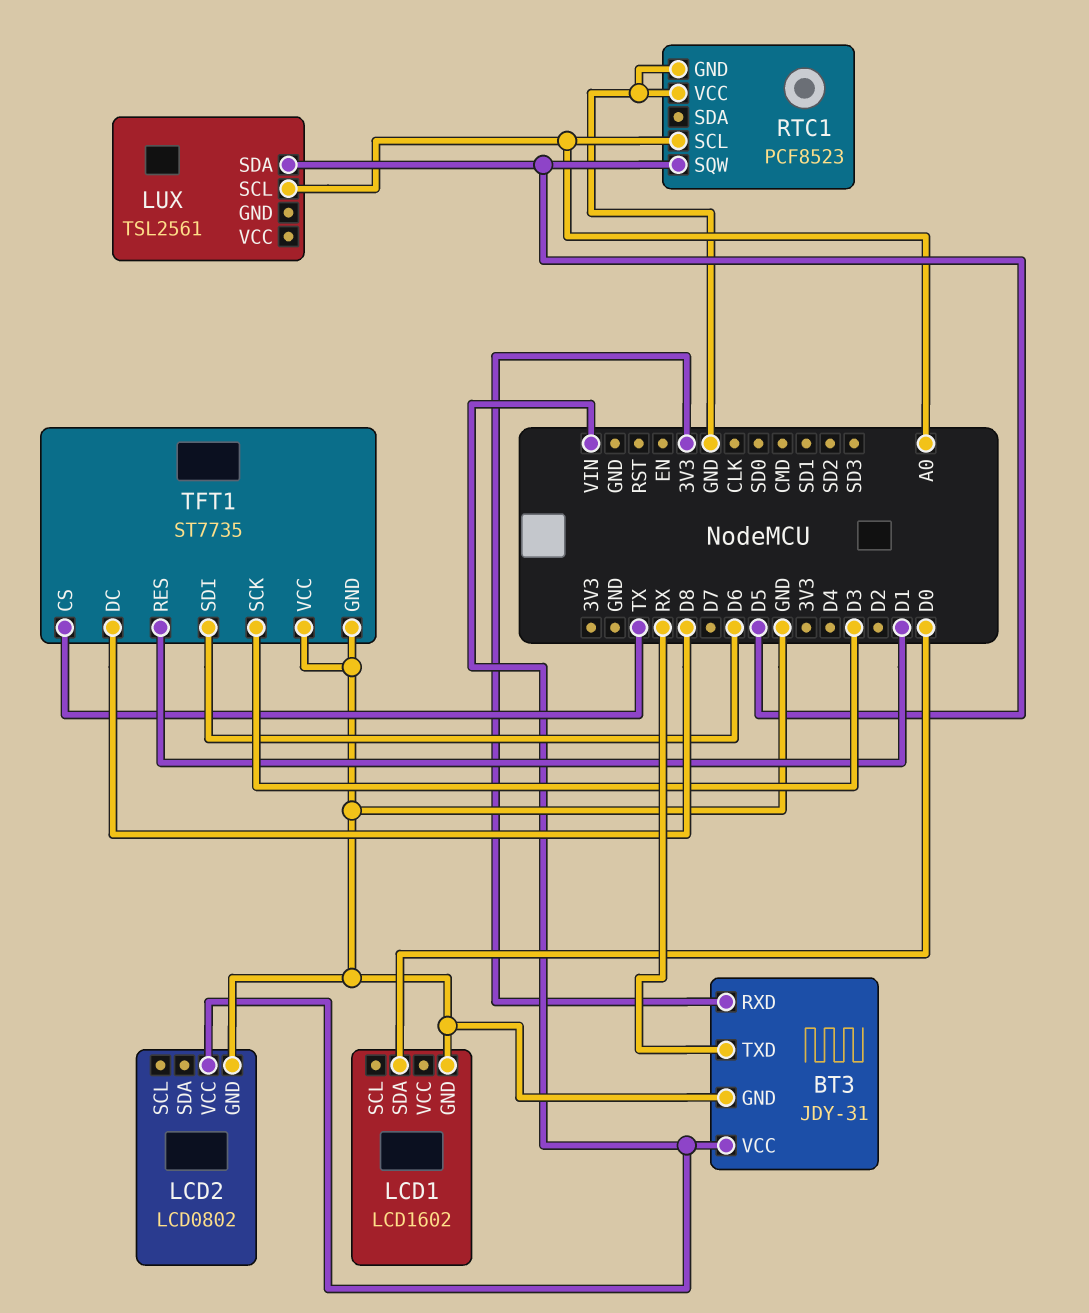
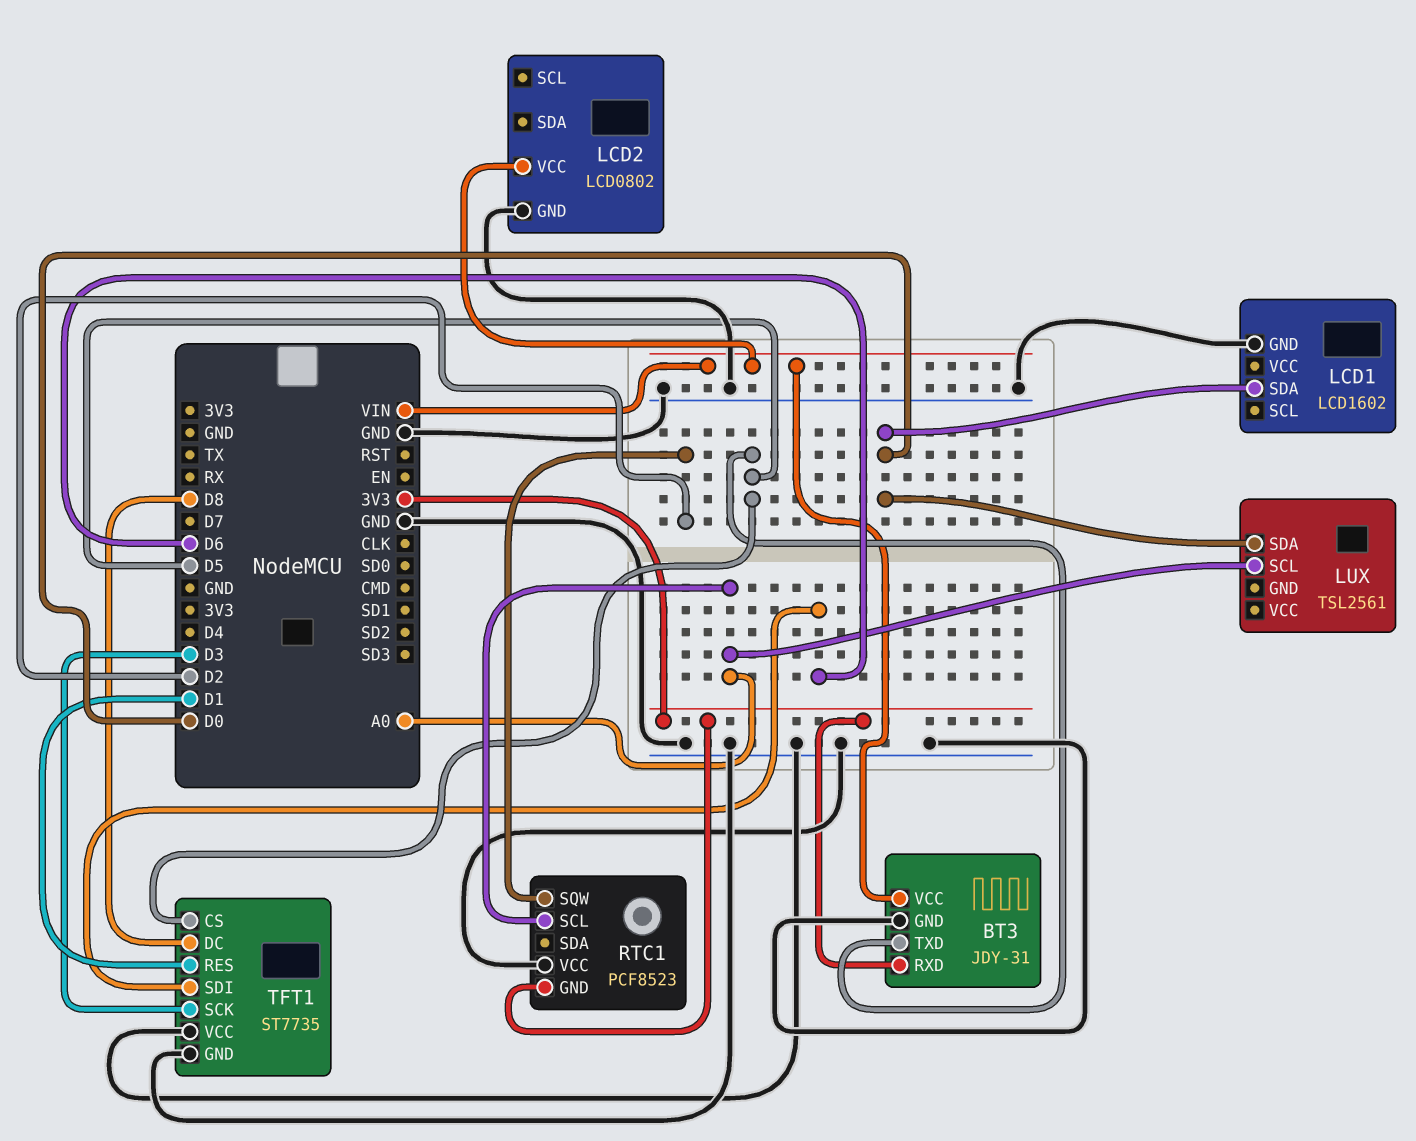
BT3 pin TXD: RX -> D5
LUX pin SDA: D5 -> D0
RTC1 pin GND: GND -> 3V3
RTC1 pin SQW: D5 -> D2
TFT1 pin CS: TX -> D5

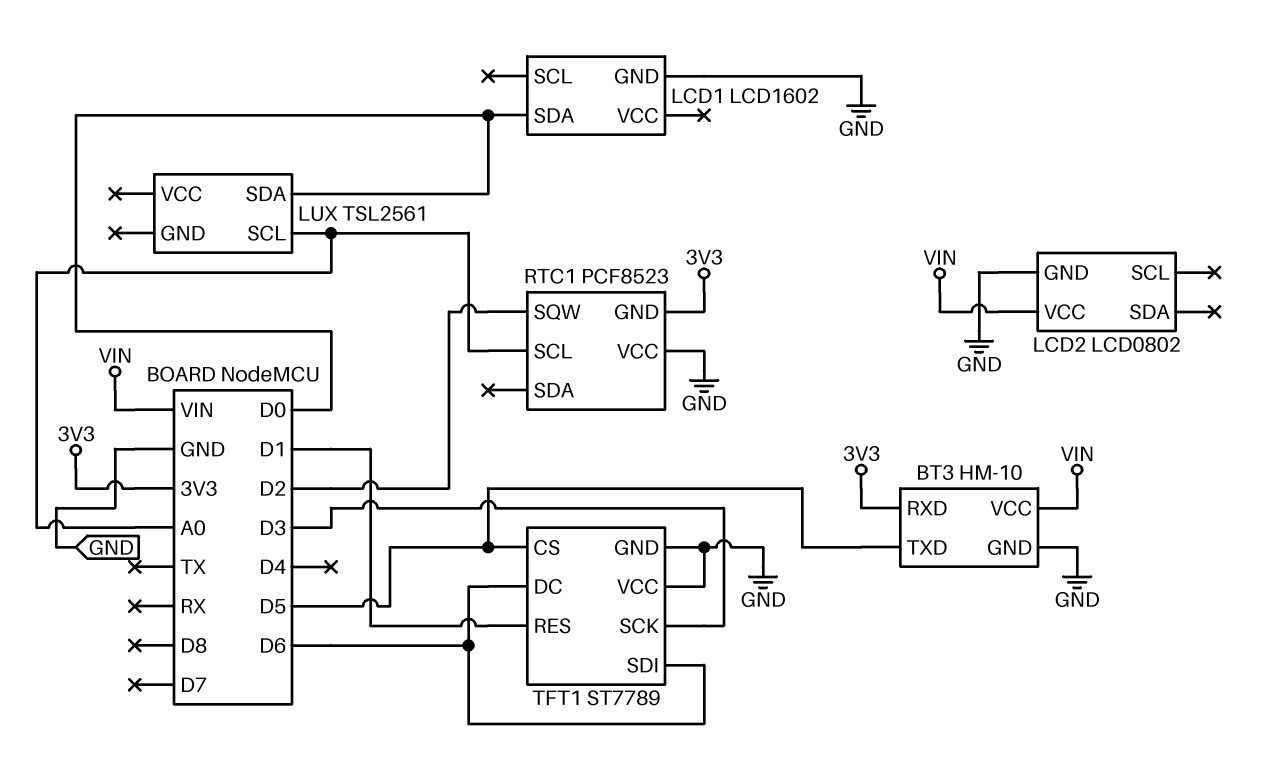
BT3: JDY-31 -> HM-10
TFT1: ST7735 -> ST7789
TFT1 pin DC: D8 -> D6

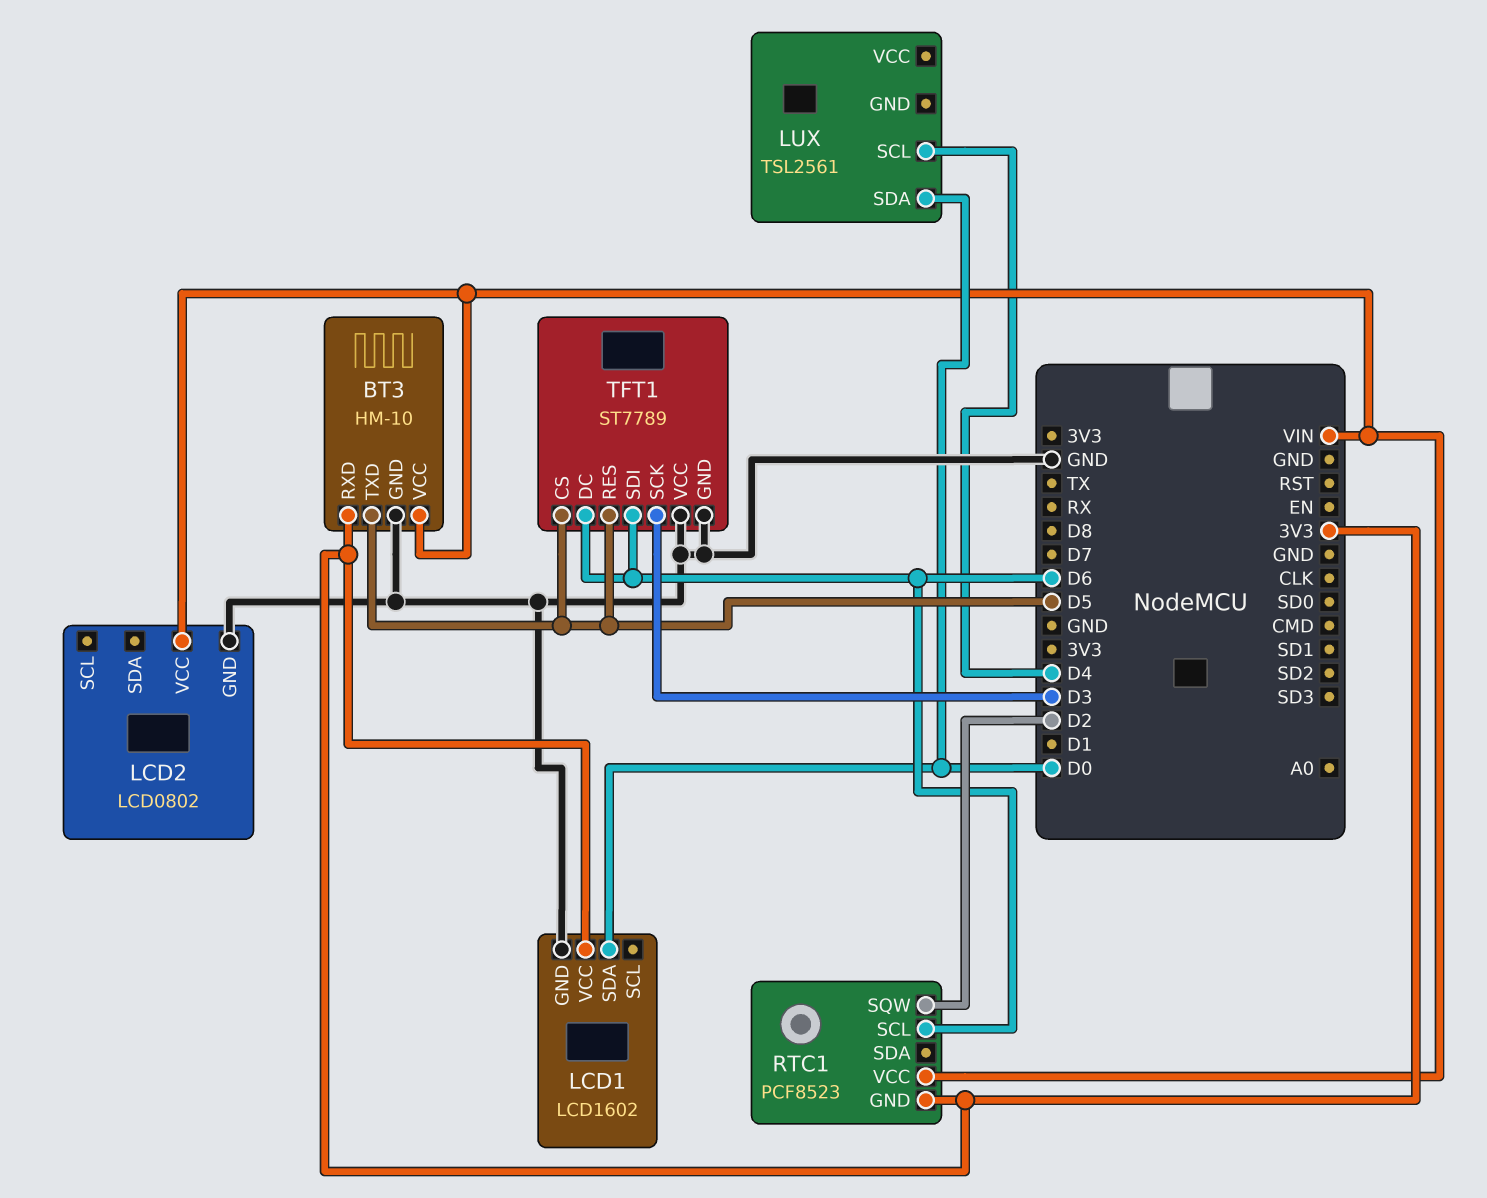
LCD1 pin VCC: none -> 3V3
LUX pin SCL: A0 -> D4
RTC1 pin SCL: A0 -> D6
RTC1 pin VCC: GND -> VIN
TFT1 pin RES: D1 -> D5

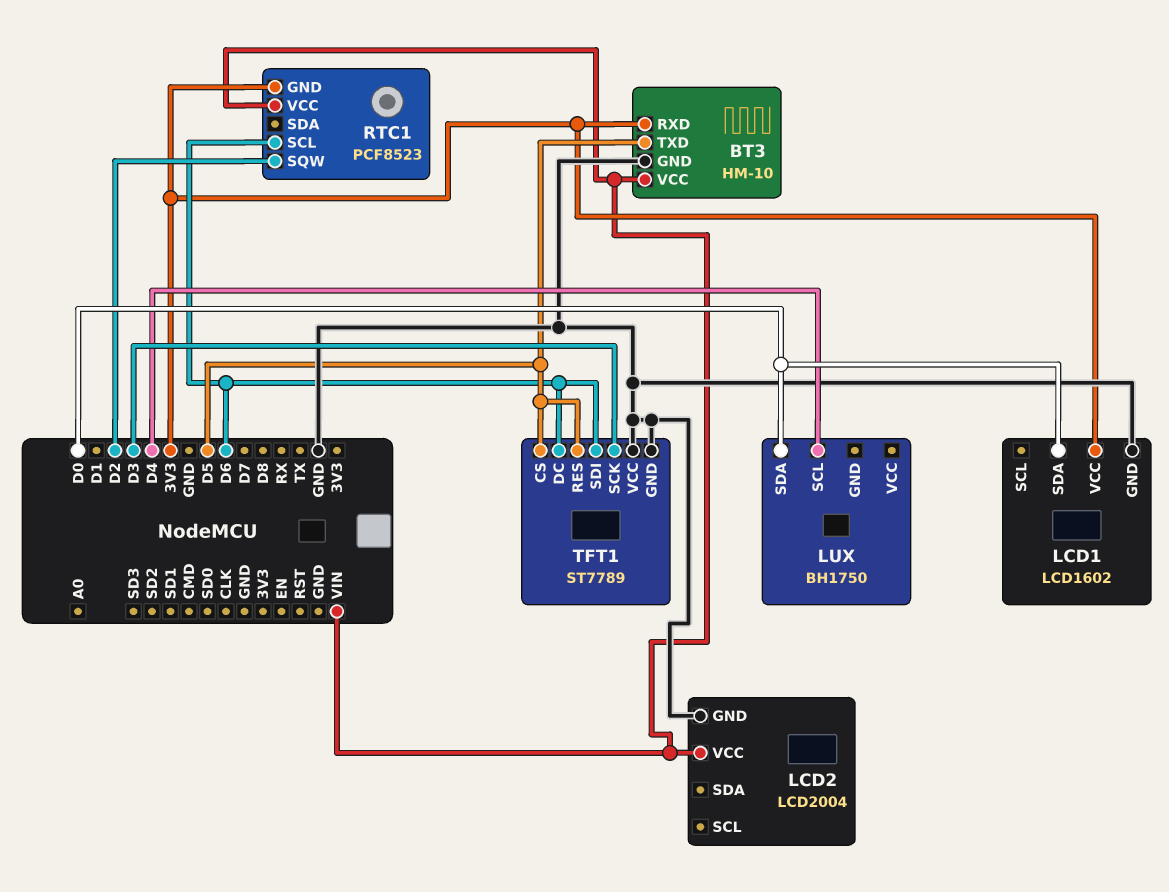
LCD2: LCD0802 -> LCD2004
LUX: TSL2561 -> BH1750

